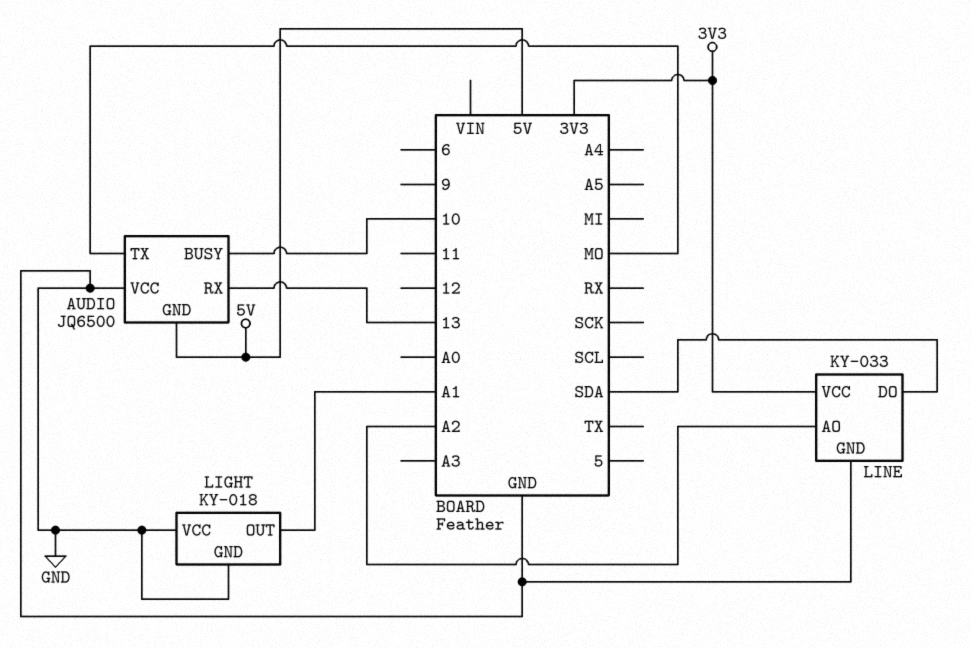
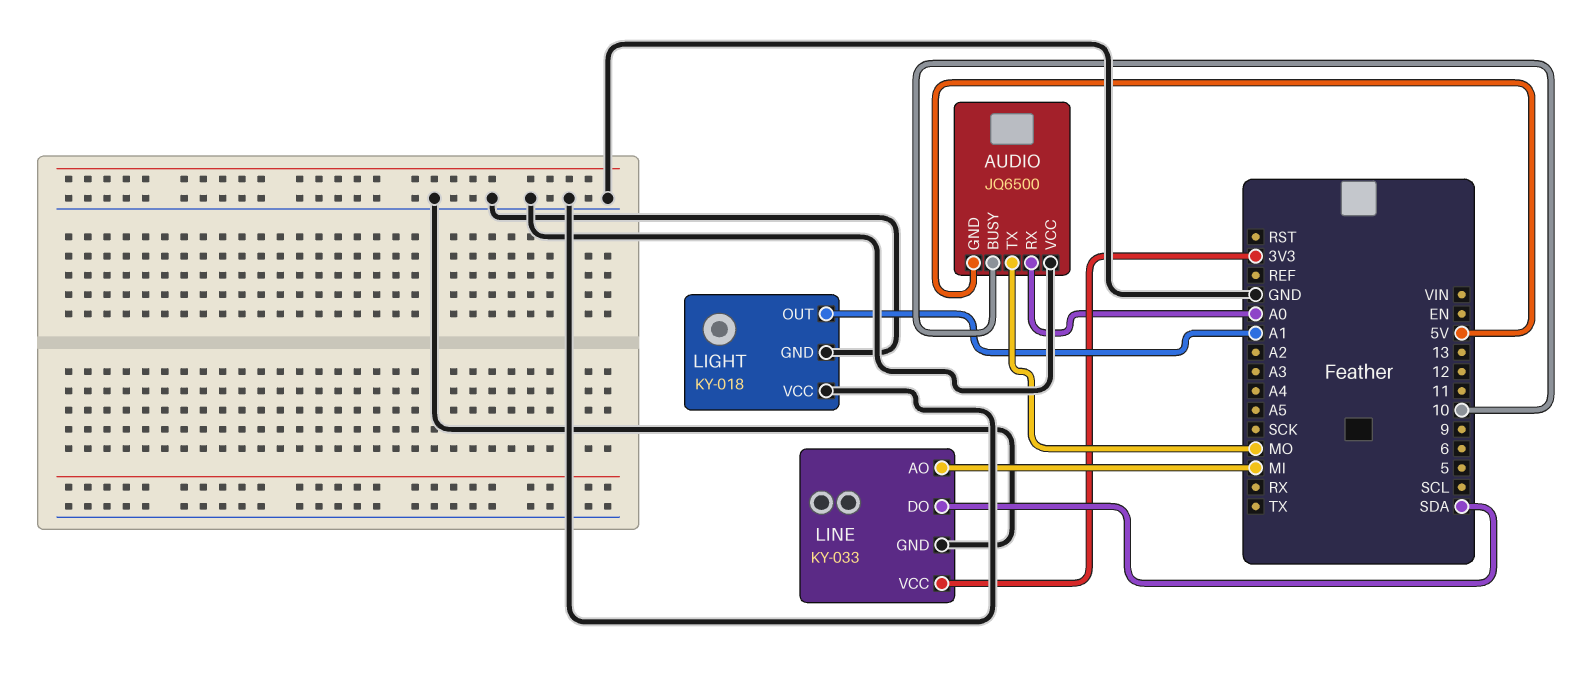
AUDIO pin RX: 13 -> A0
LINE pin AO: A2 -> MI

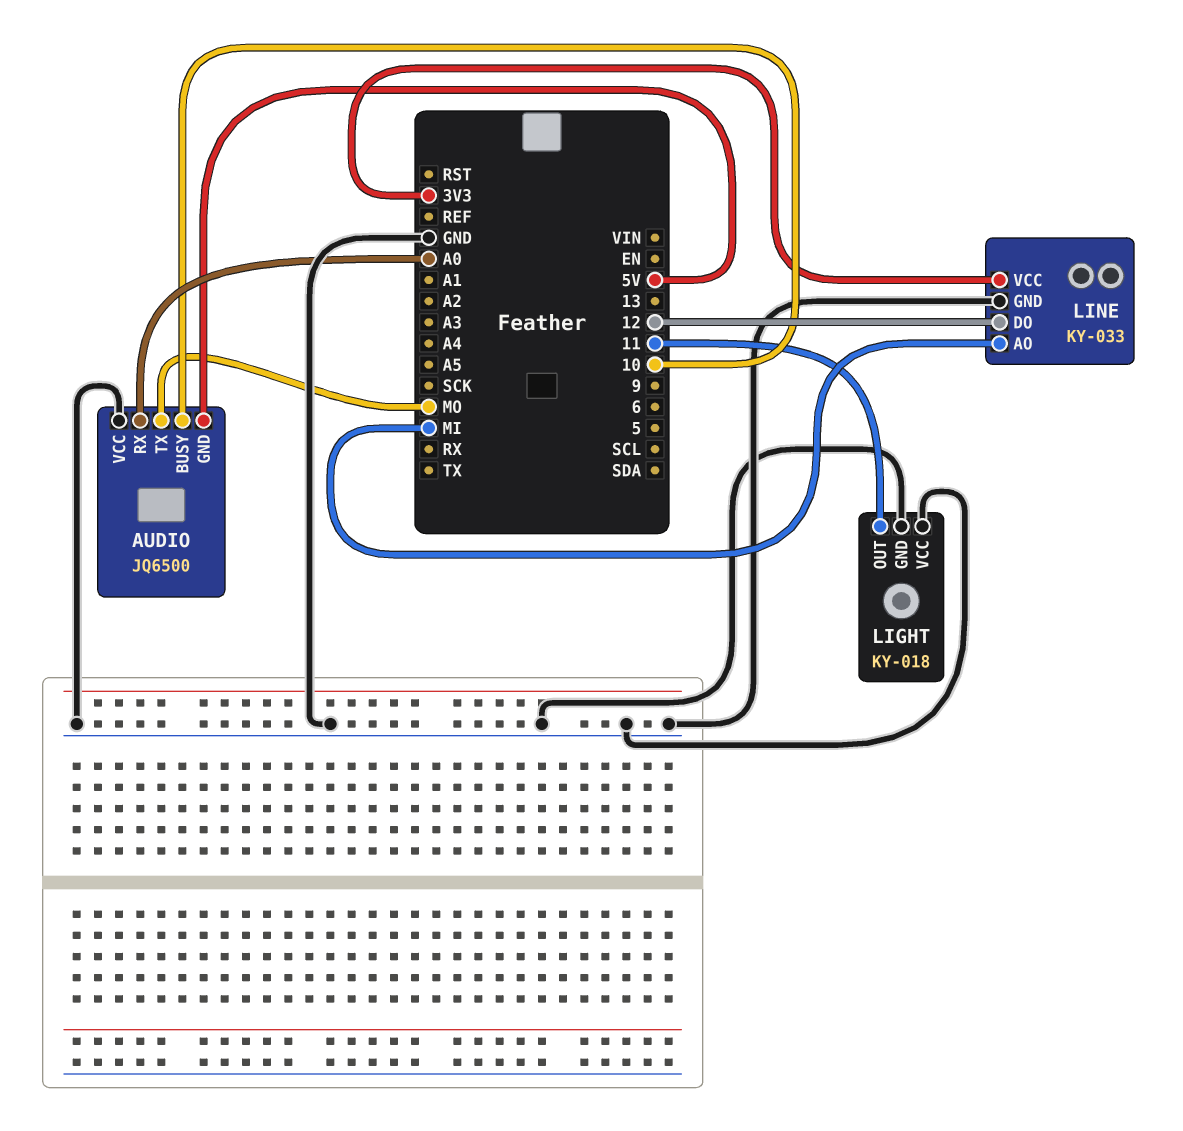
LIGHT pin OUT: A1 -> 11
LINE pin DO: SDA -> 12

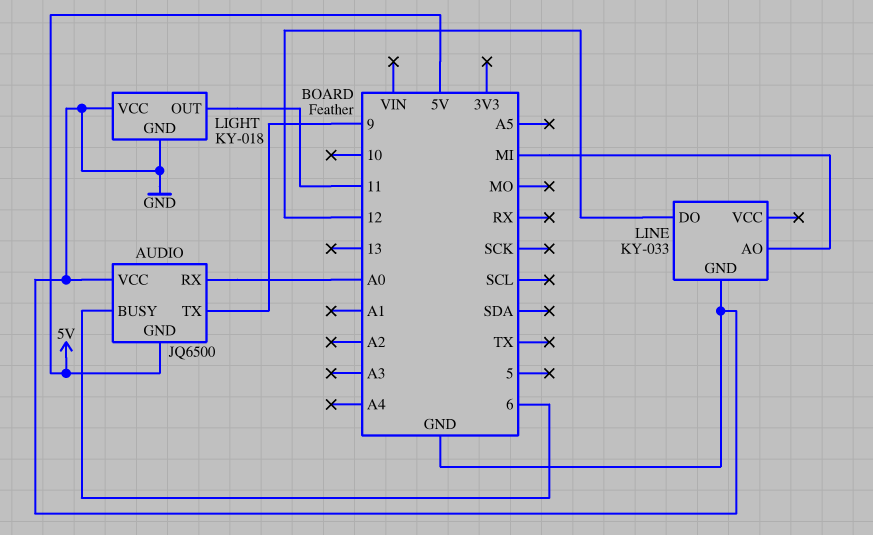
AUDIO pin BUSY: 10 -> 6
AUDIO pin TX: MO -> 9
LINE pin VCC: 3V3 -> none

